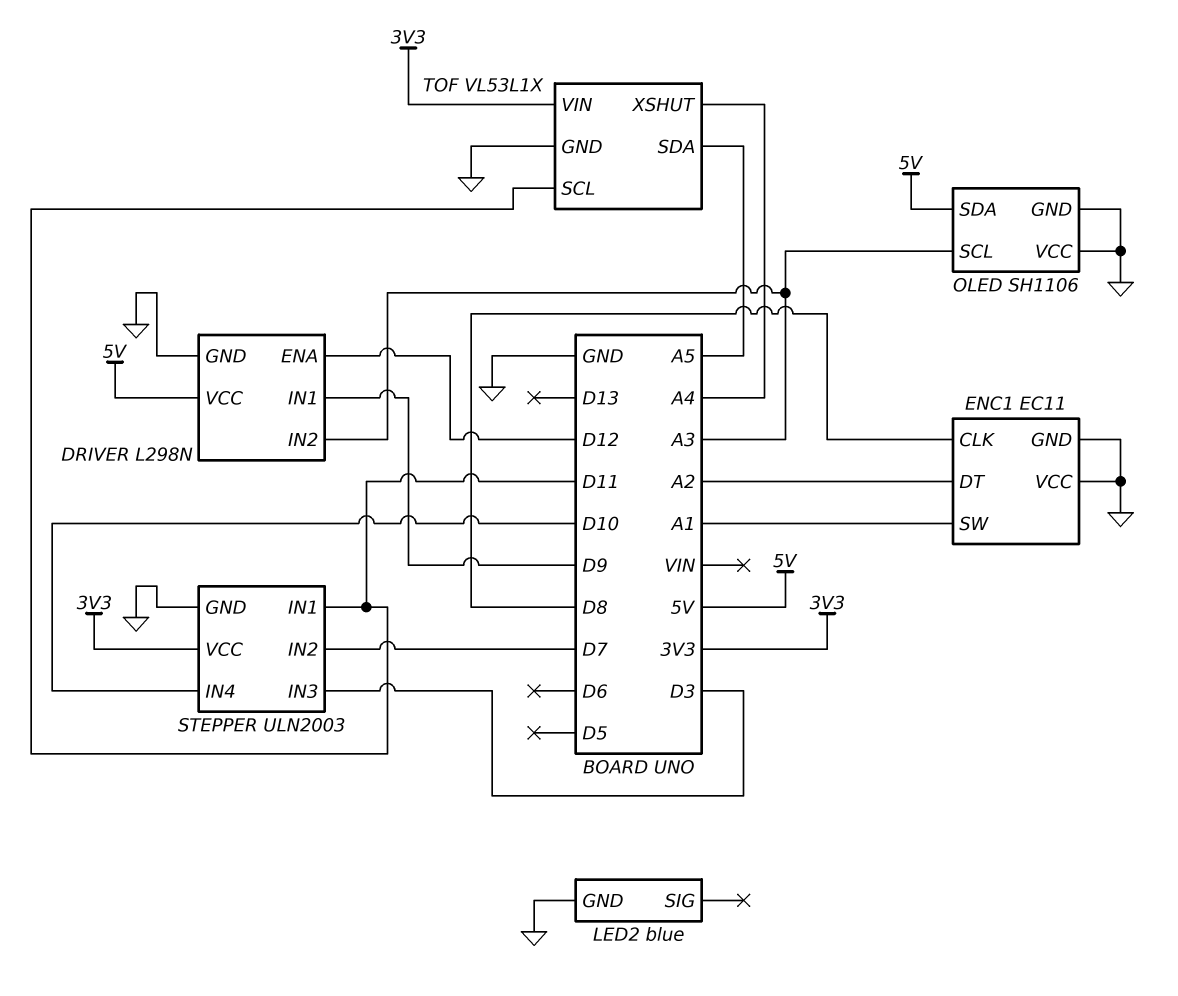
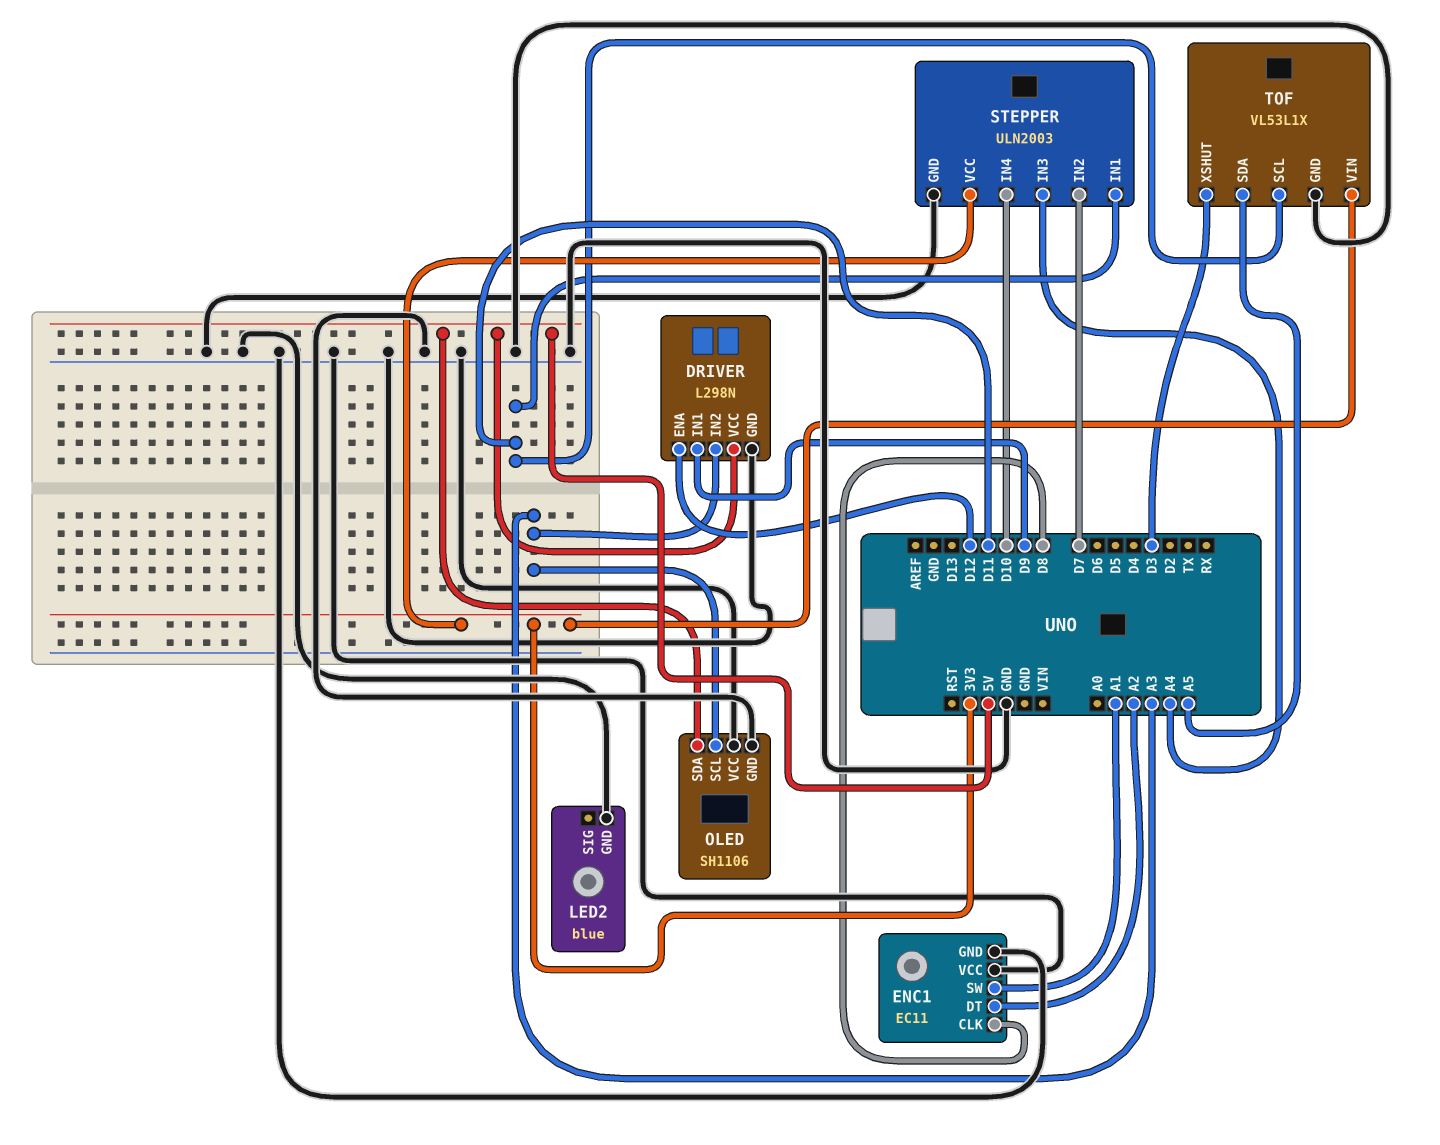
STEPPER pin IN3: D3 -> A4
TOF pin XSHUT: A4 -> D3

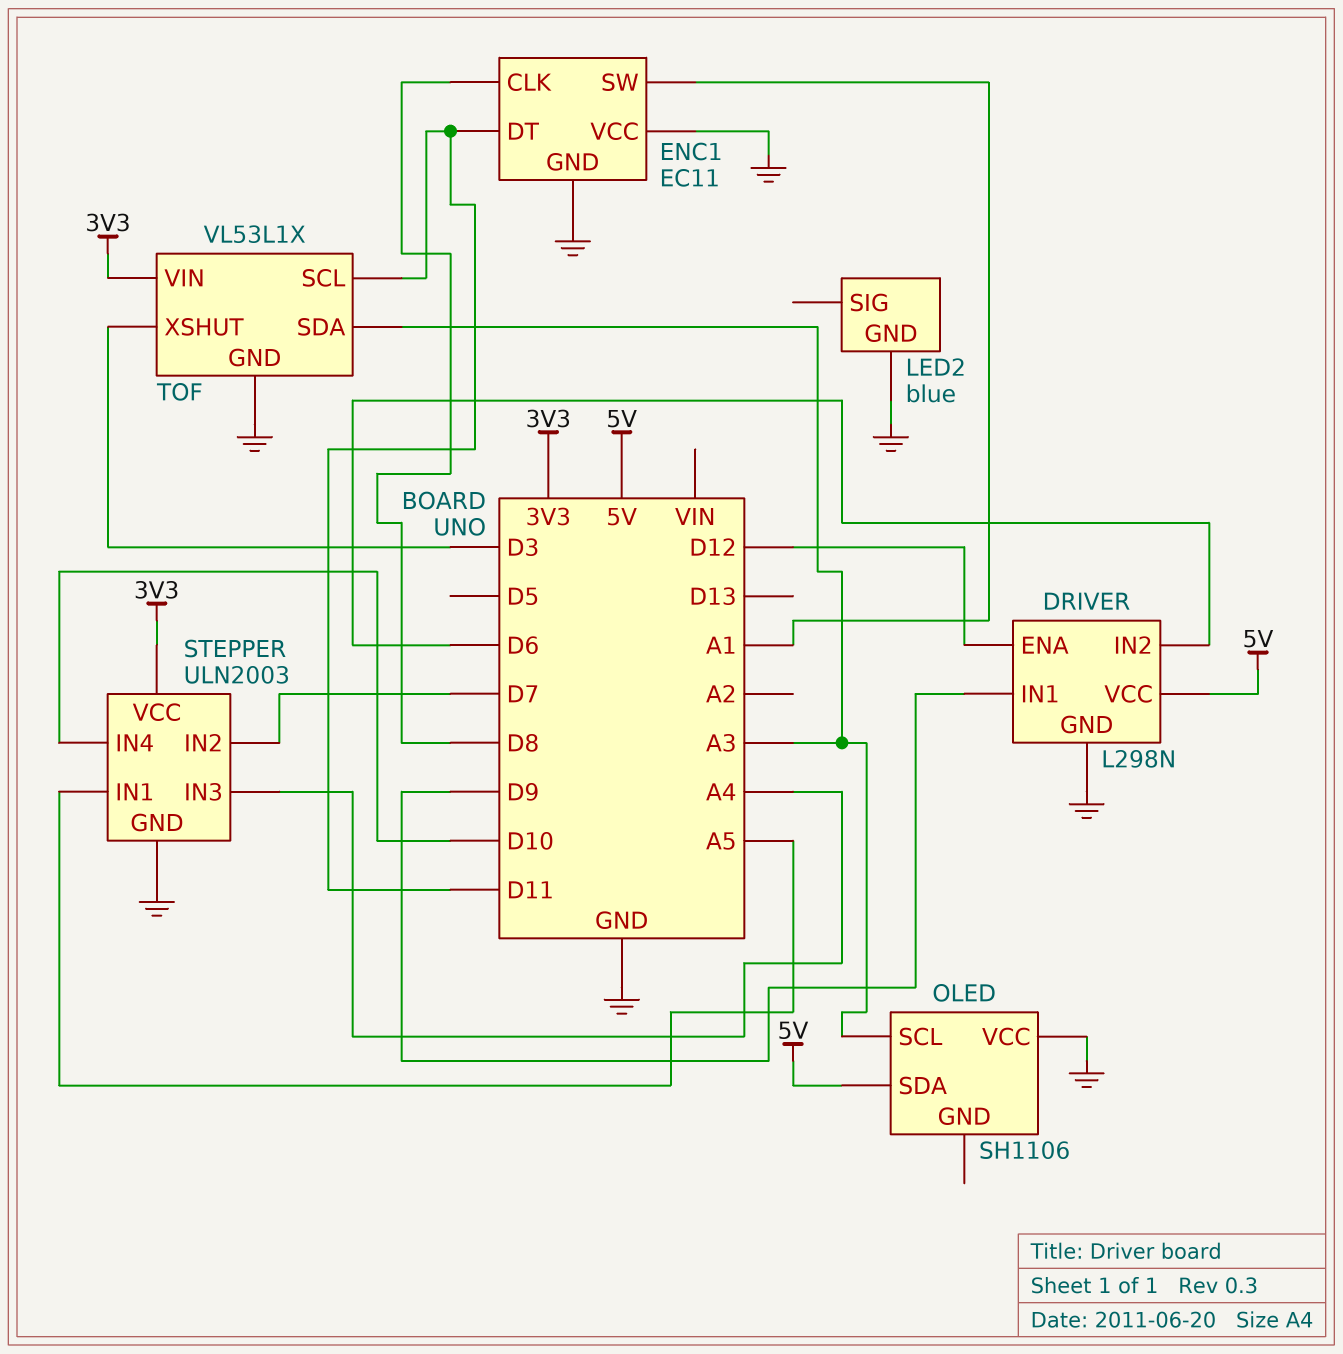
DRIVER pin IN2: A3 -> D6
ENC1 pin DT: A2 -> D11
OLED pin GND: GND -> none
STEPPER pin IN1: D11 -> A5
TOF pin SDA: A5 -> A3

